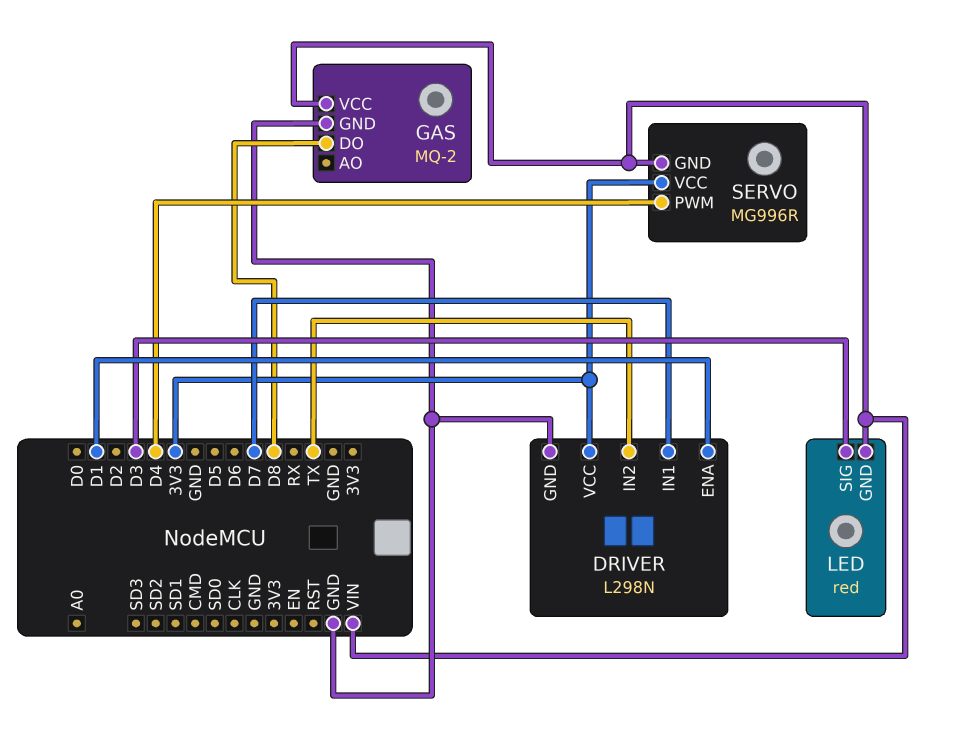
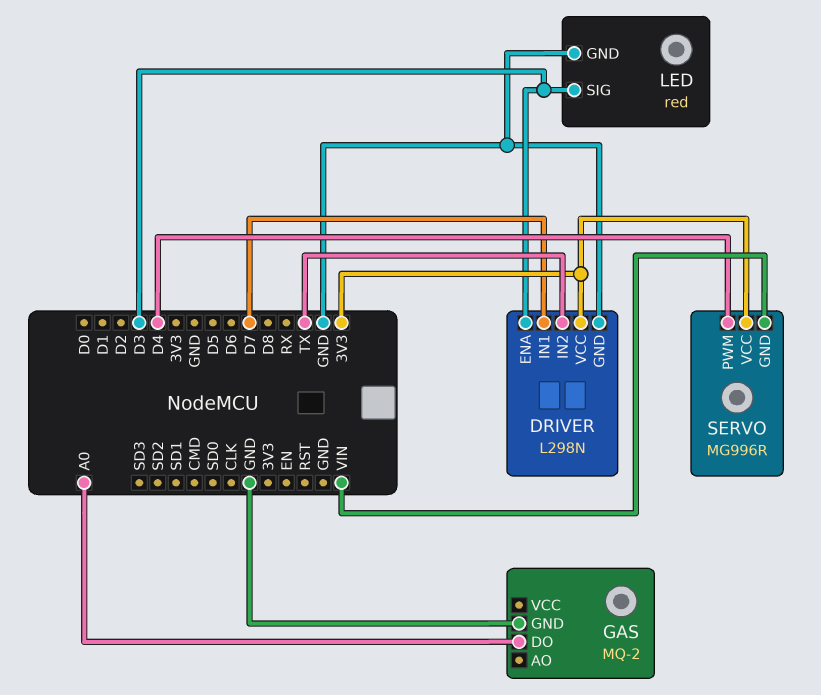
DRIVER pin ENA: D1 -> D3
GAS pin DO: D8 -> A0
GAS pin VCC: VIN -> none
LED pin GND: VIN -> GND

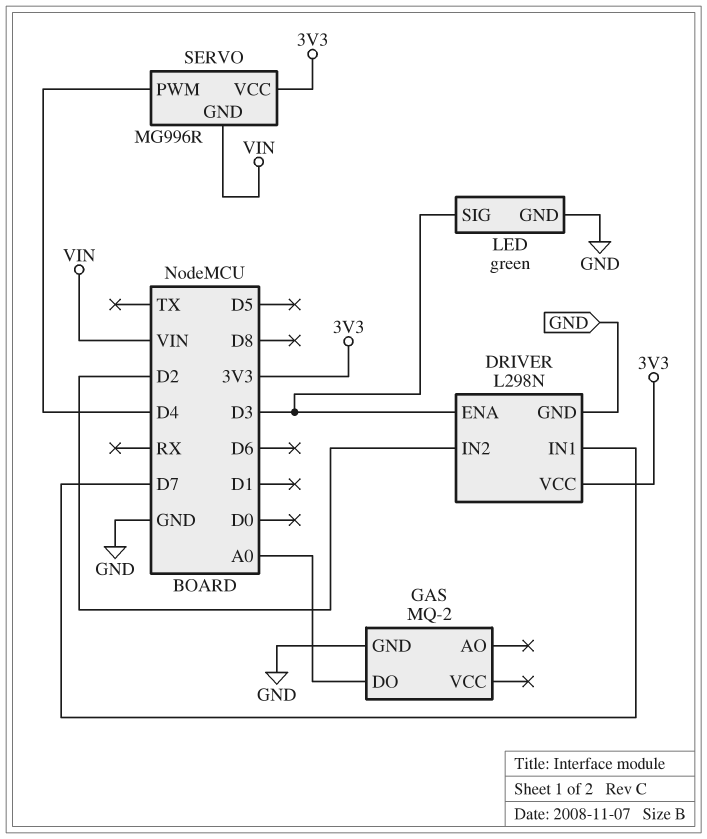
DRIVER pin IN2: TX -> D2
LED: red -> green

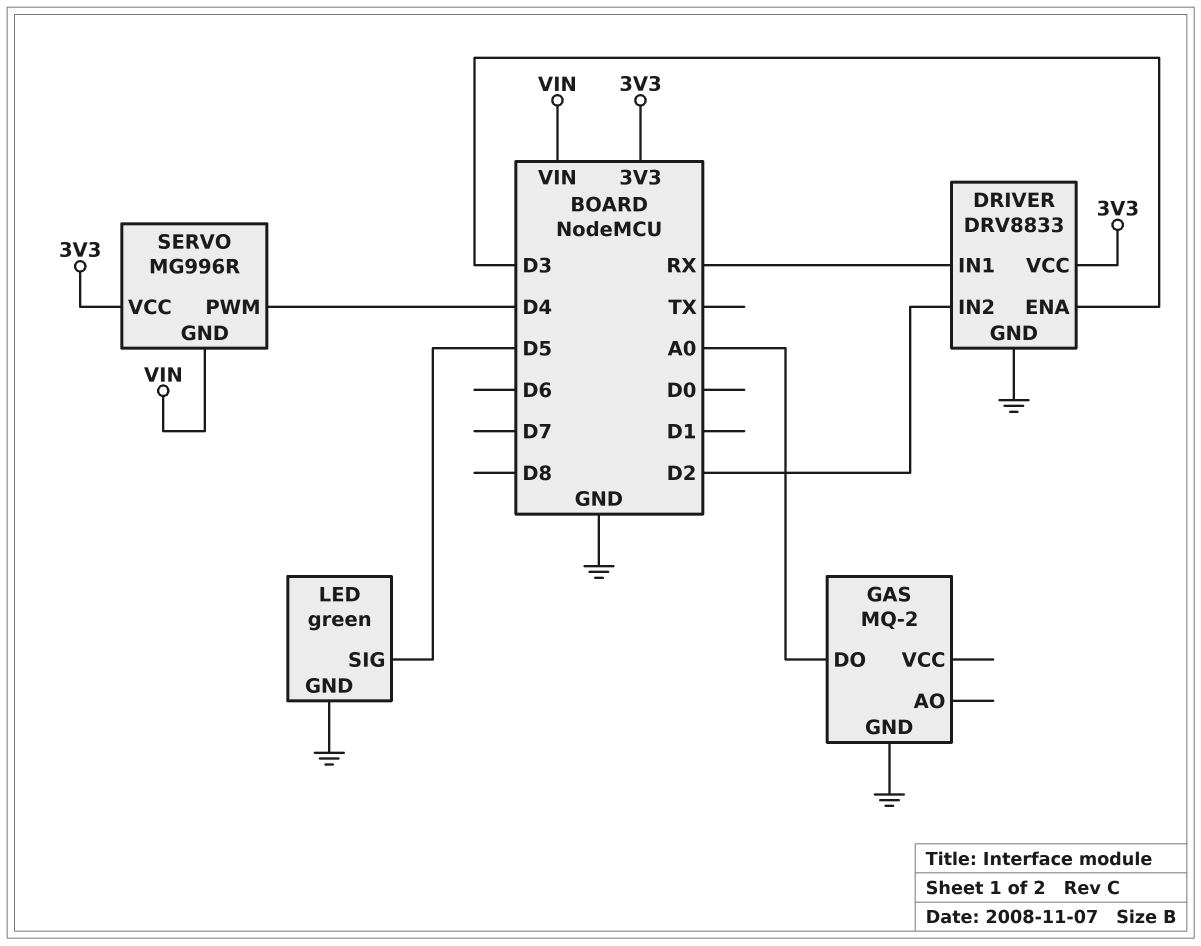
DRIVER: L298N -> DRV8833
DRIVER pin IN1: D7 -> RX
LED pin SIG: D3 -> D5

